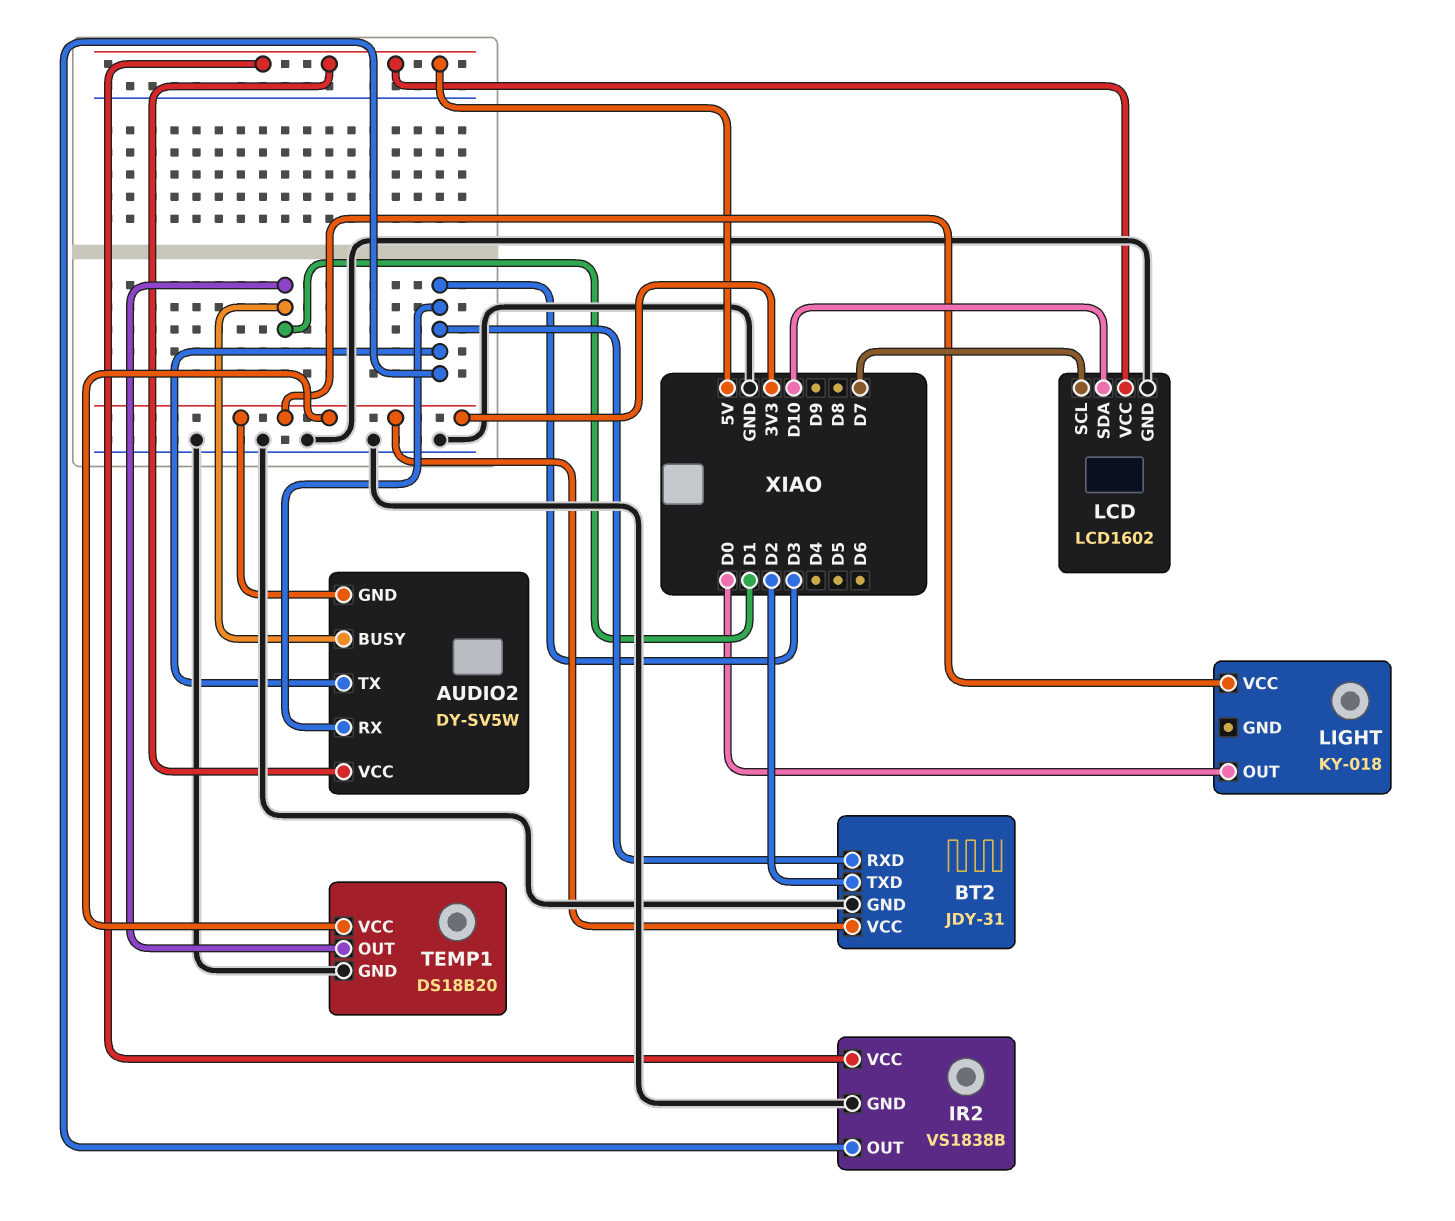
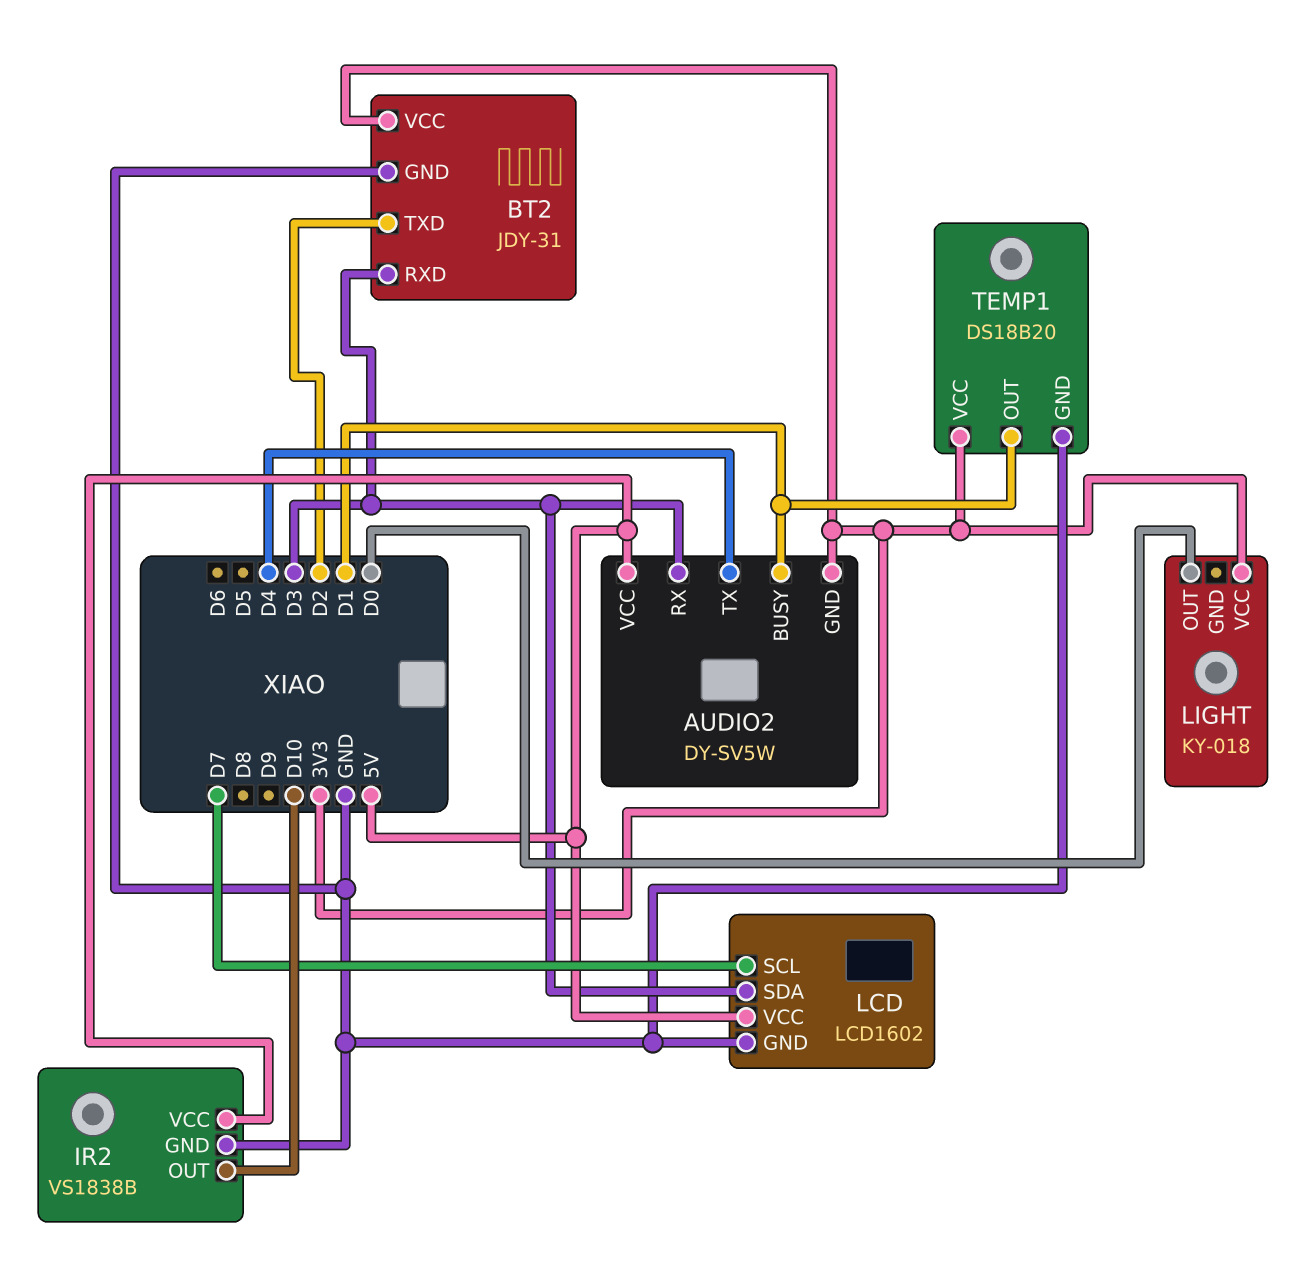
AUDIO2 pin TX: D3 -> D4
IR2 pin OUT: D3 -> D10
LCD pin SDA: D10 -> D3

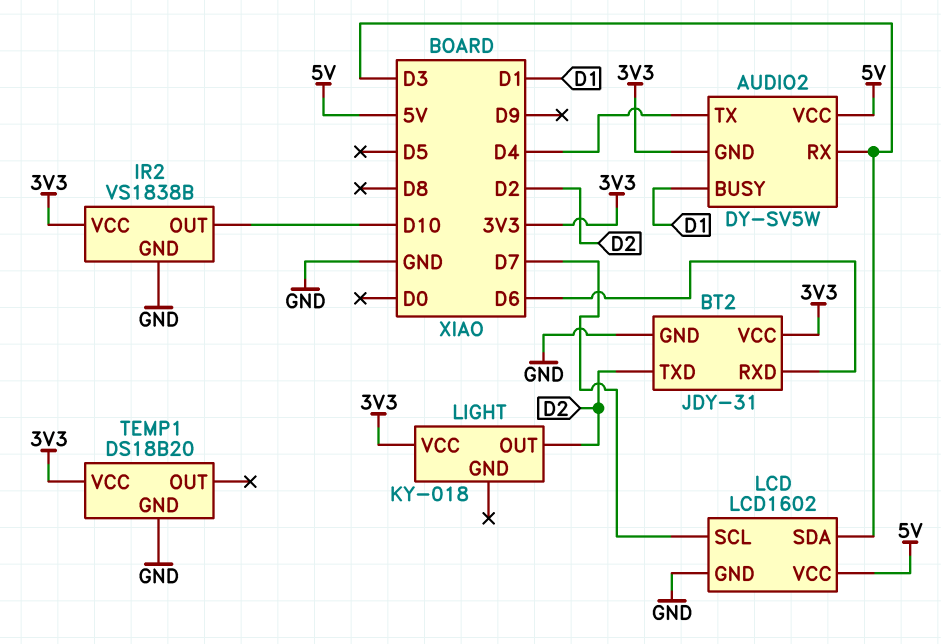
BT2 pin RXD: D3 -> D6
IR2 pin VCC: 5V -> 3V3
LIGHT pin OUT: D0 -> D2
TEMP1 pin OUT: D1 -> none

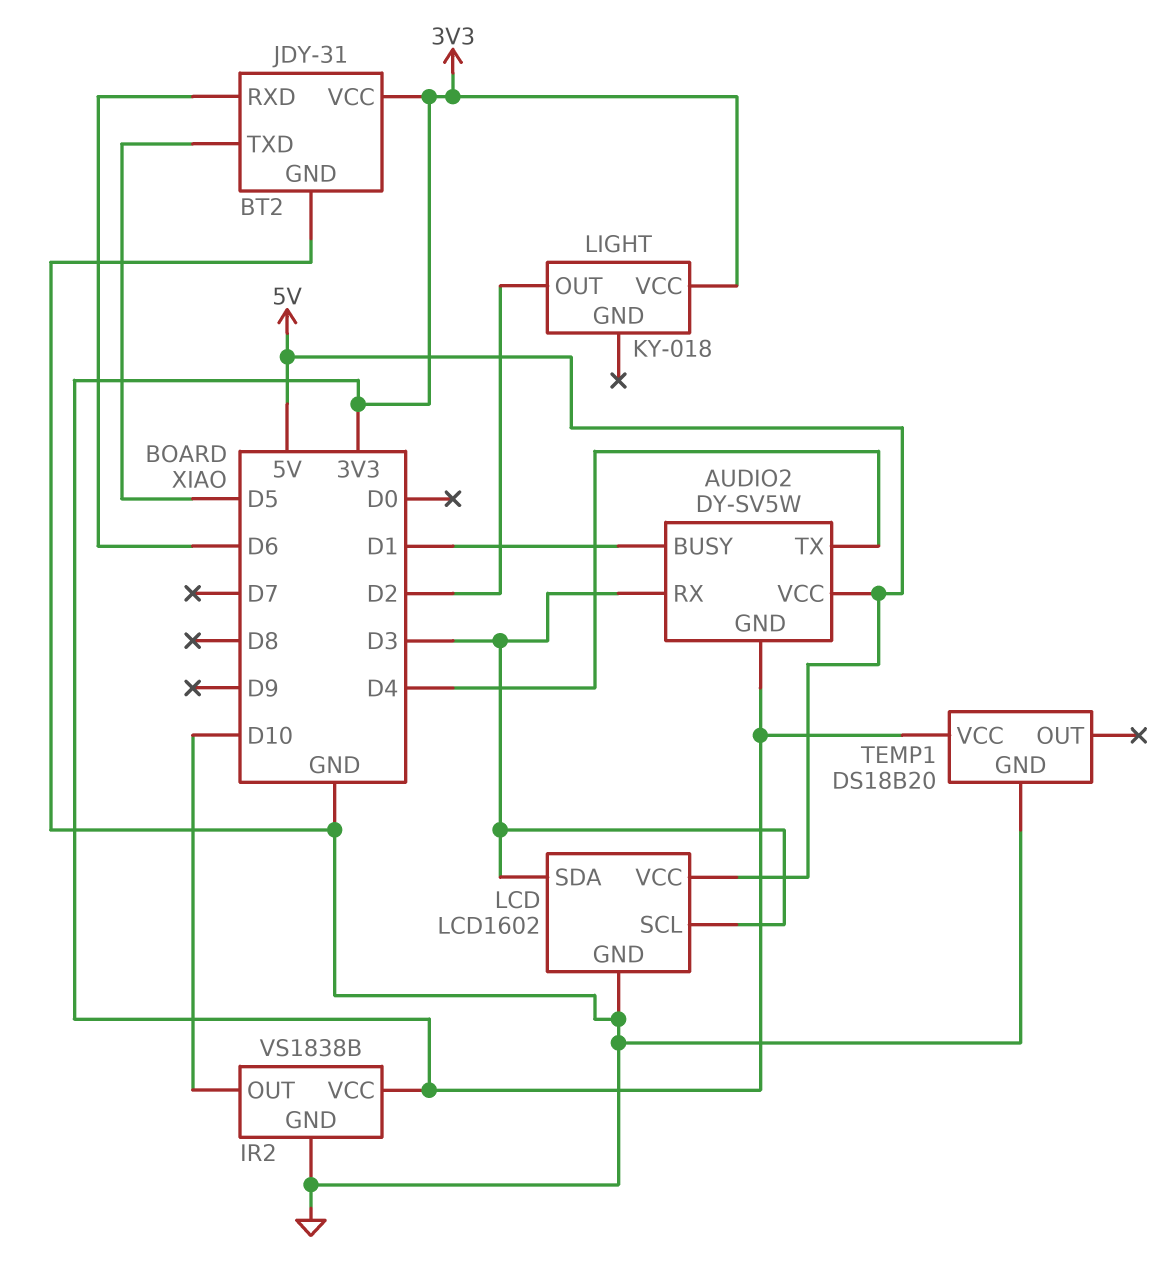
BT2 pin TXD: D2 -> D5
LCD pin SCL: D7 -> D3

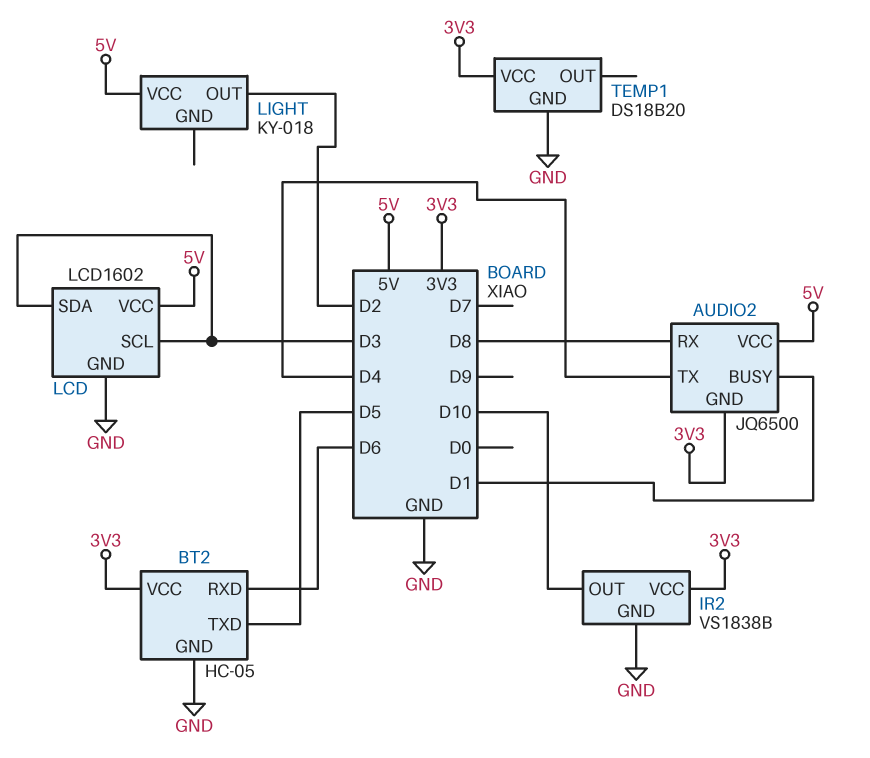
AUDIO2: DY-SV5W -> JQ6500
AUDIO2 pin RX: D3 -> D8
BT2: JDY-31 -> HC-05
LIGHT pin VCC: 3V3 -> 5V

